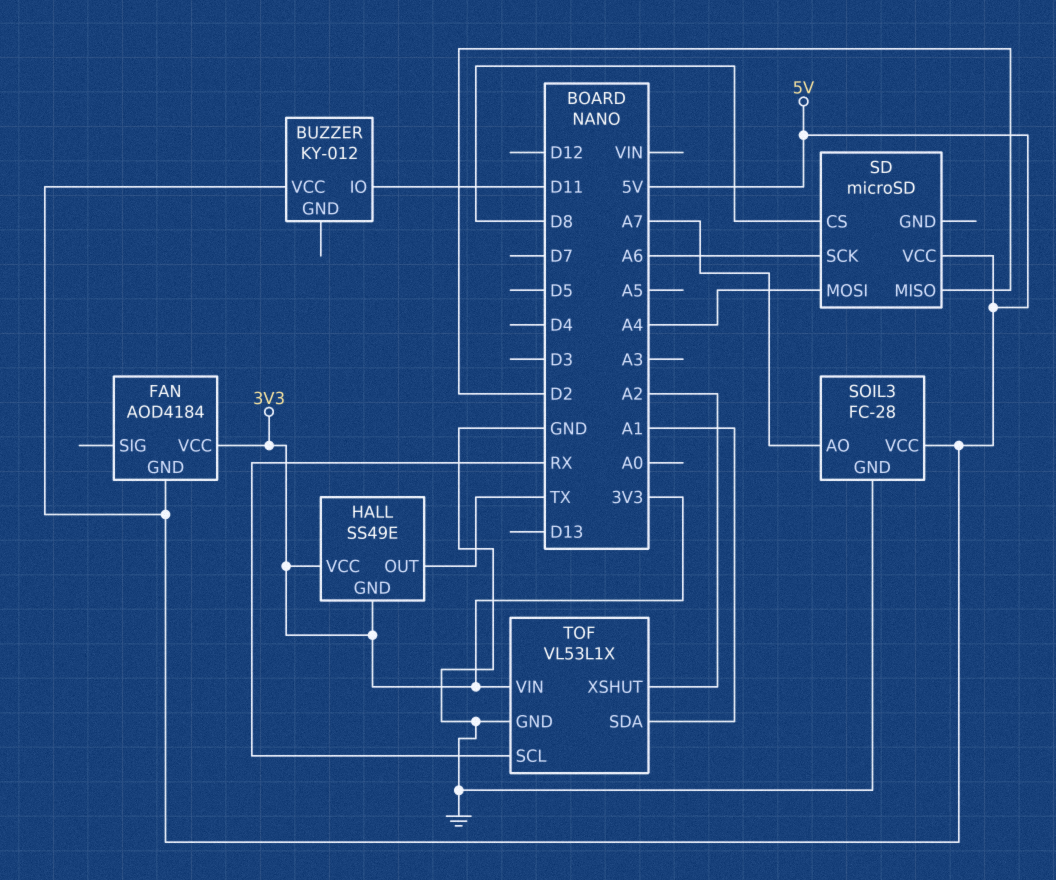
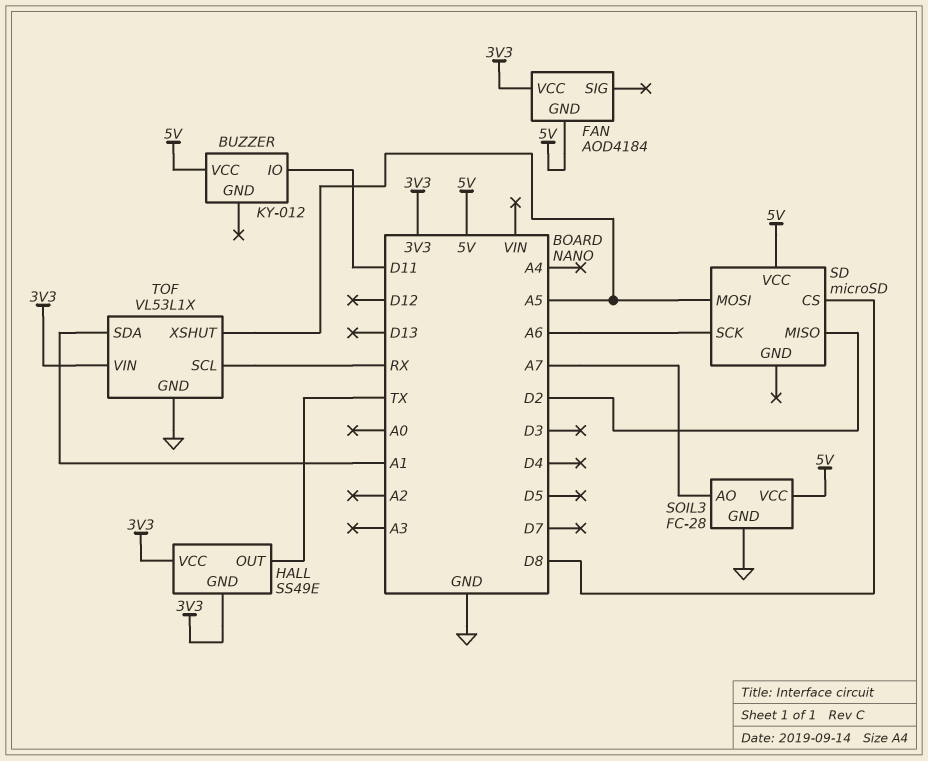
SD pin MOSI: A4 -> A5
TOF pin XSHUT: A2 -> A5

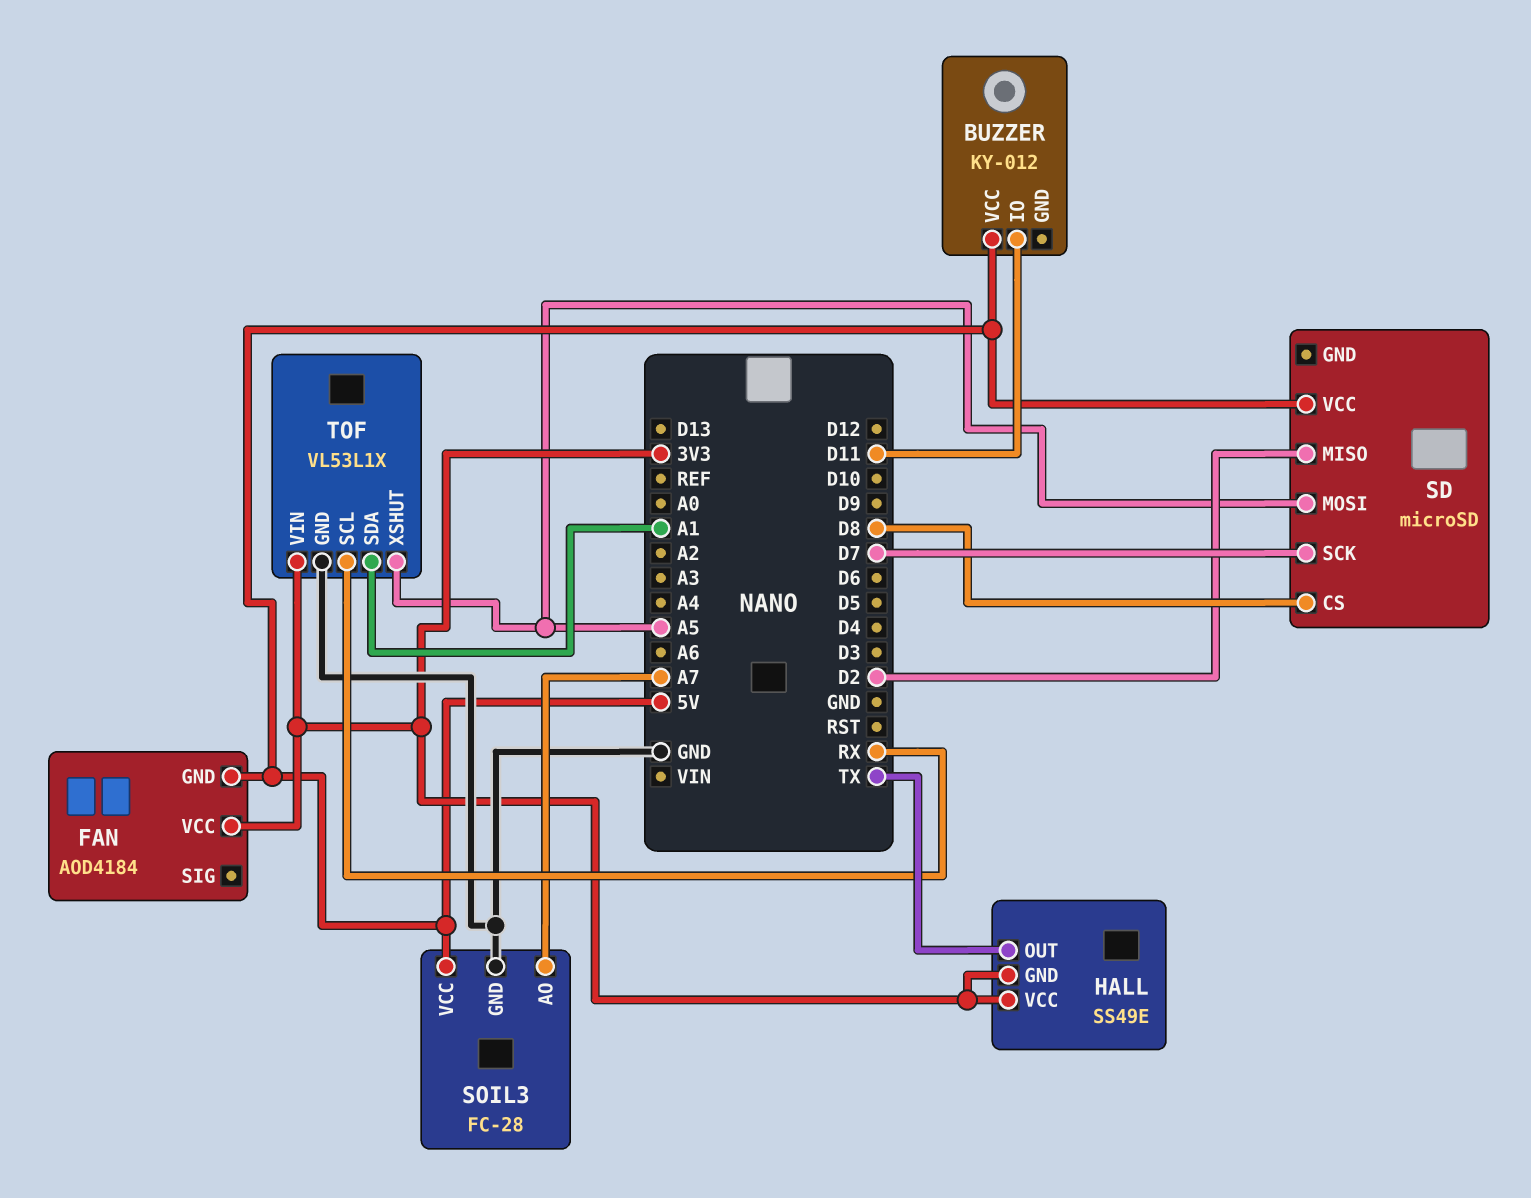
SD pin SCK: A6 -> D7

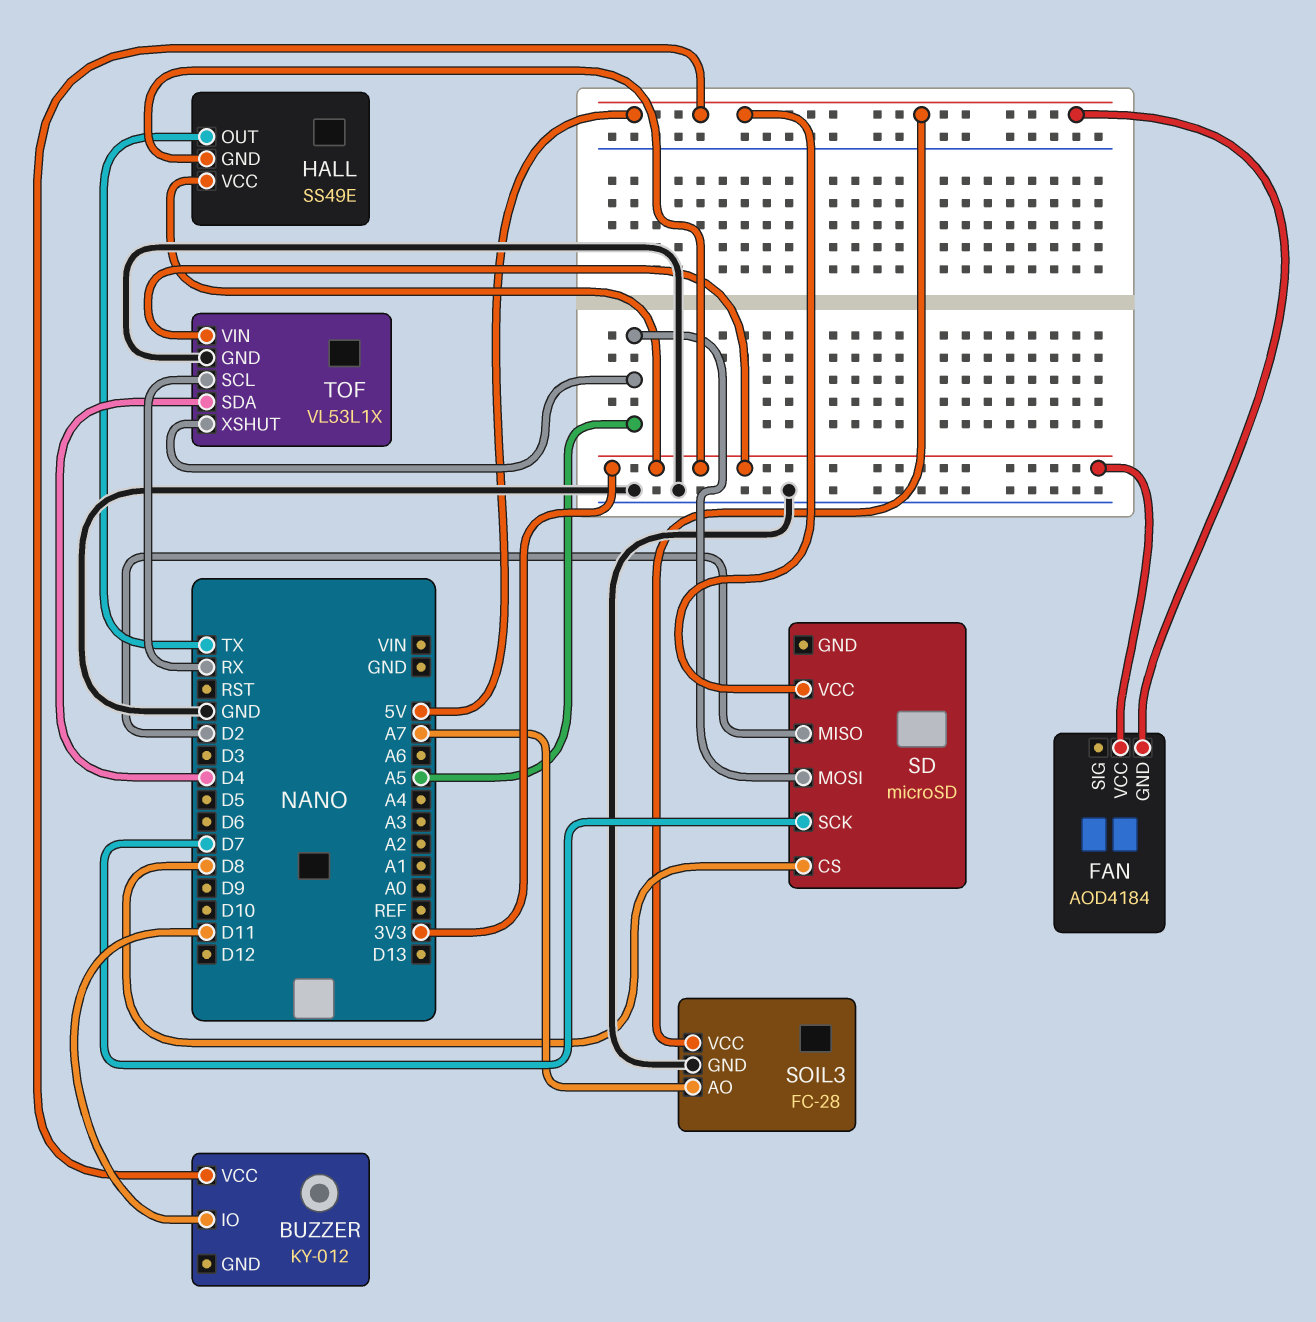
TOF pin SDA: A1 -> D4

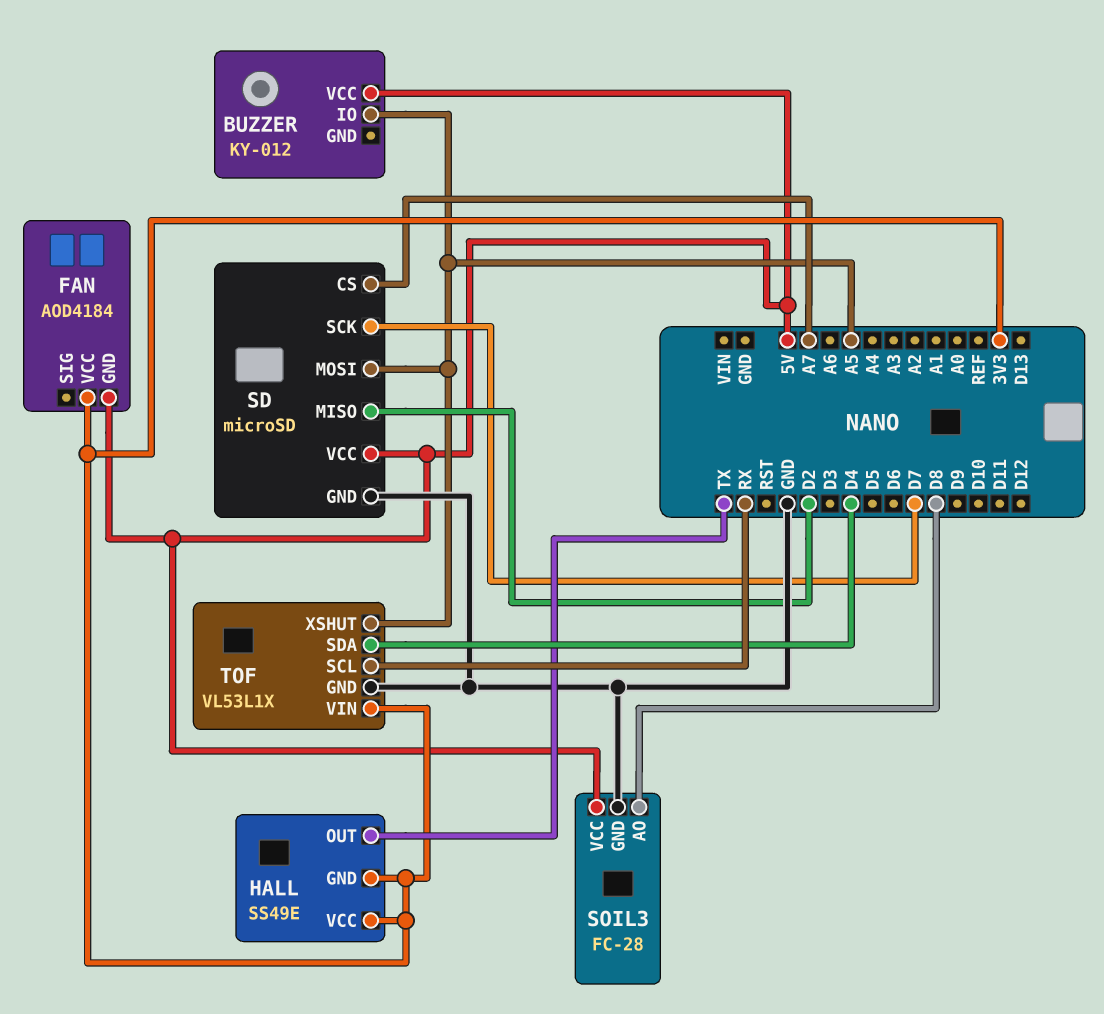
BUZZER pin IO: D11 -> A5
SD pin CS: D8 -> A7
SD pin GND: none -> GND
SOIL3 pin AO: A7 -> D8

